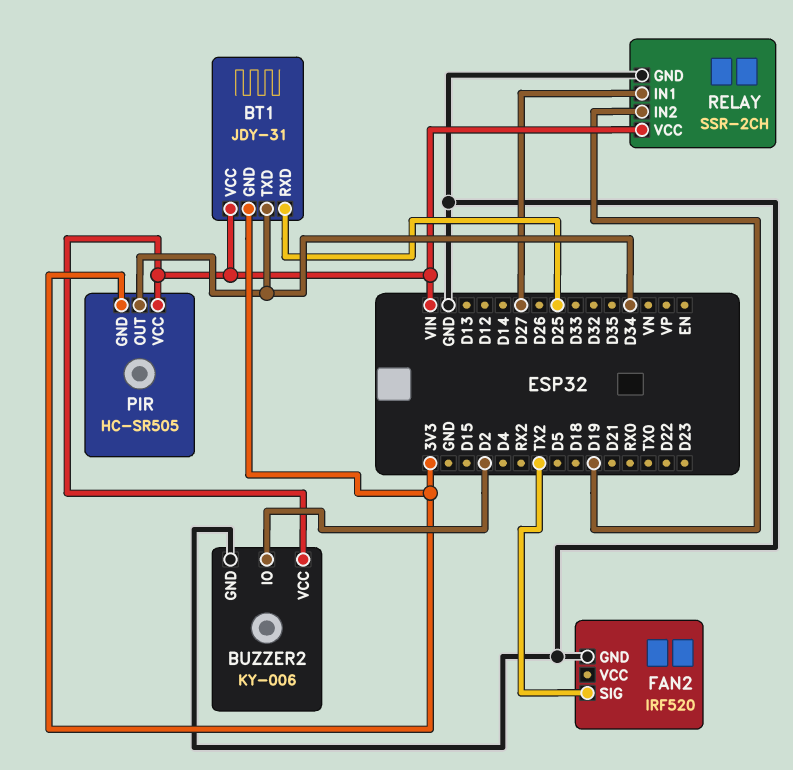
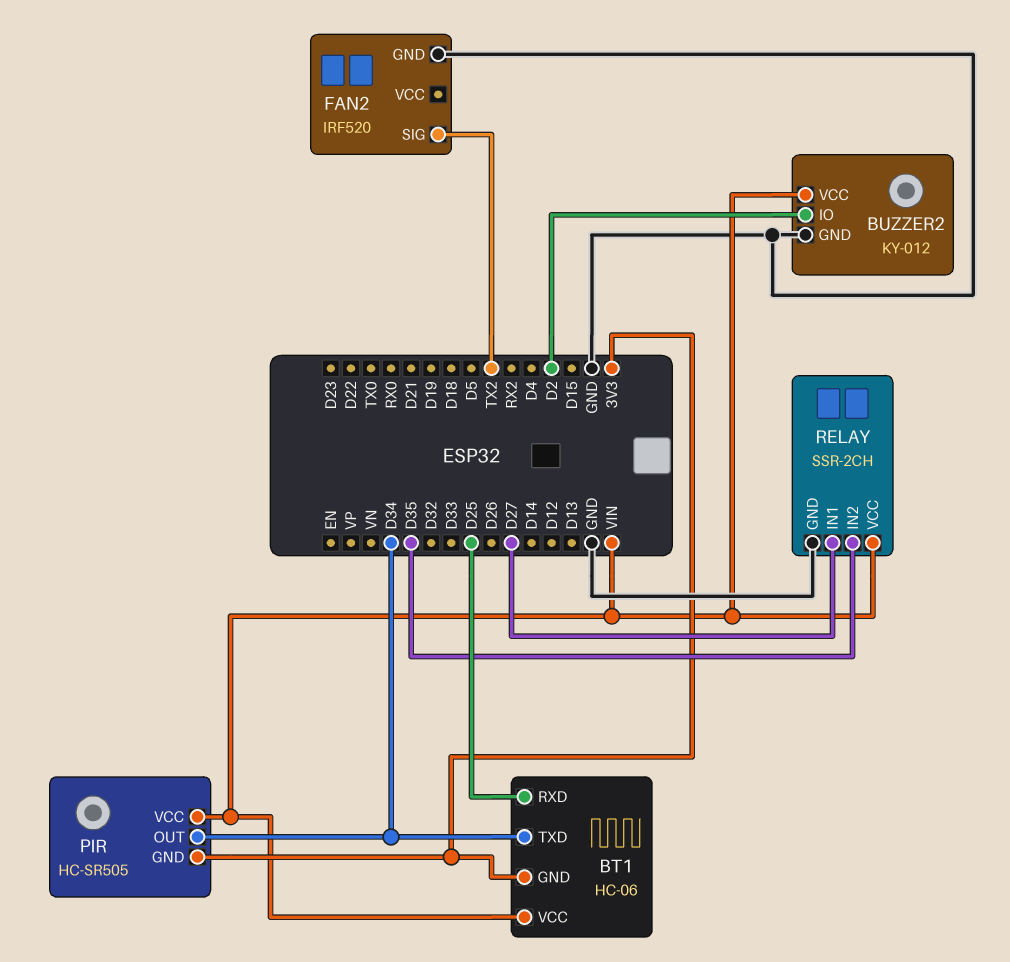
BT1: JDY-31 -> HC-06
BUZZER2: KY-006 -> KY-012
RELAY pin IN2: D19 -> D35

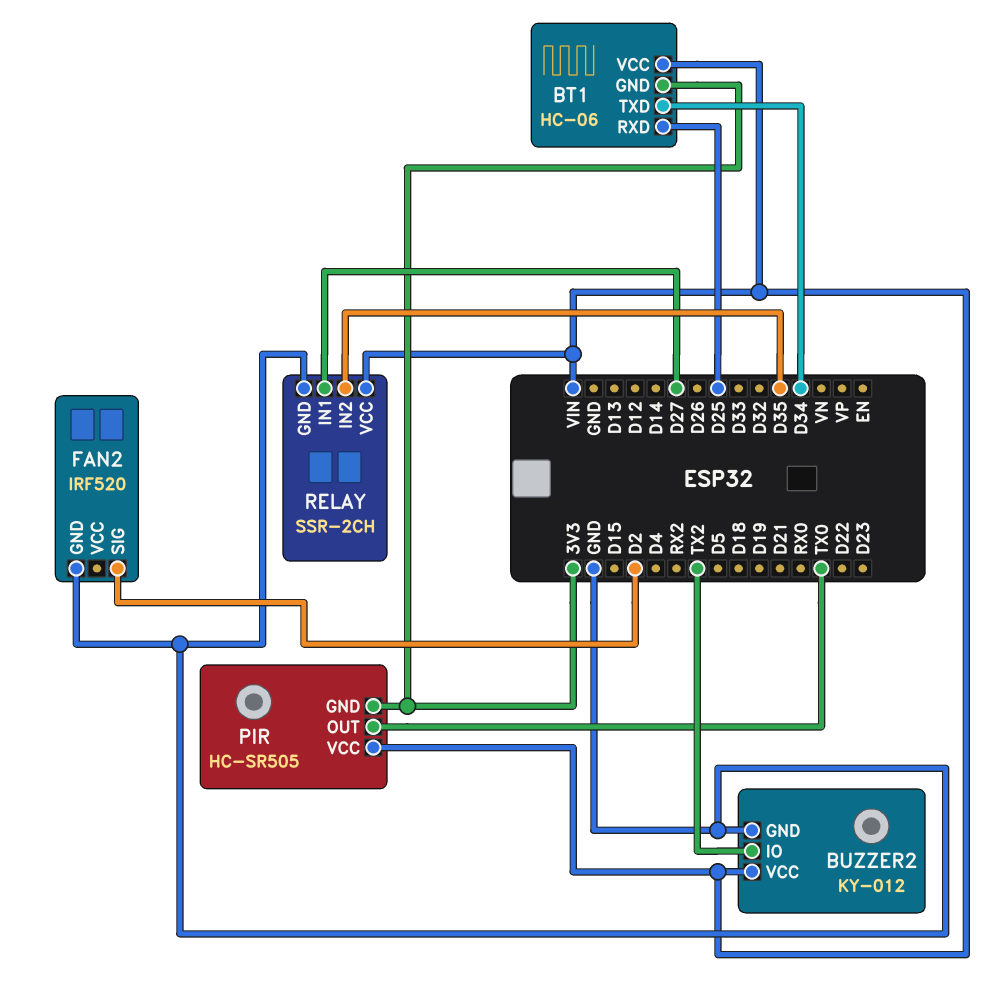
BUZZER2 pin IO: D2 -> TX2
FAN2 pin SIG: TX2 -> D2
PIR pin OUT: D34 -> TX0

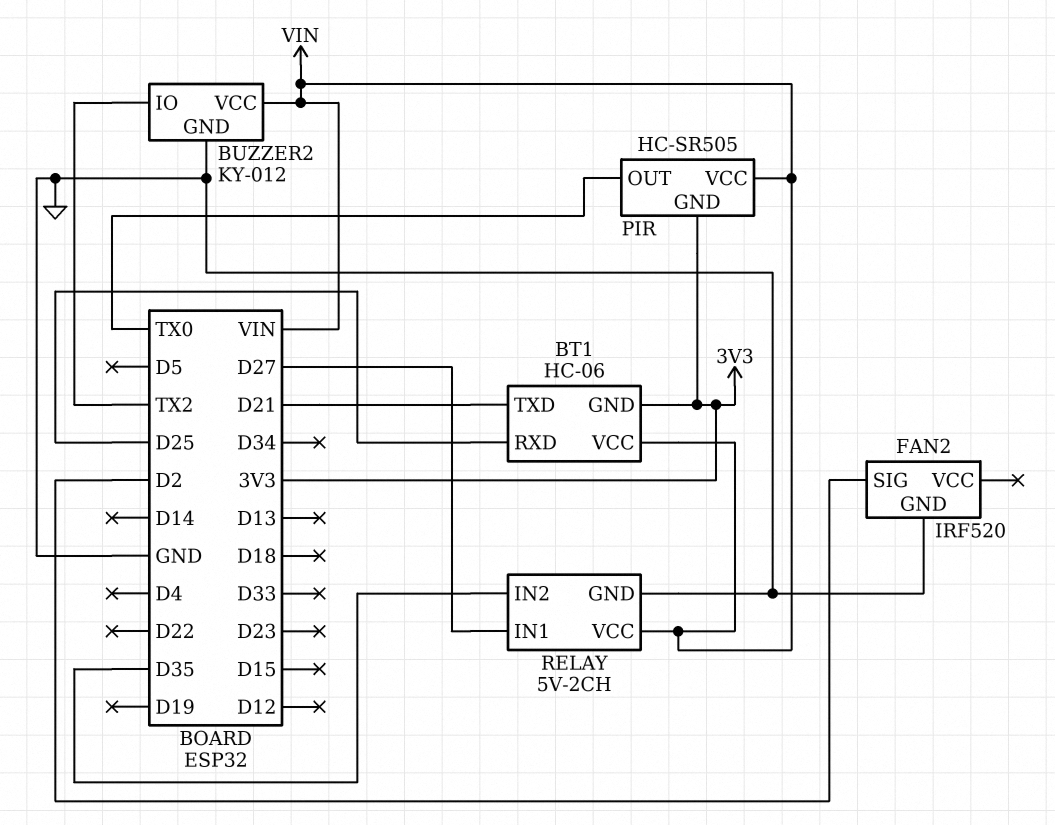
BT1 pin TXD: D34 -> D21
RELAY: SSR-2CH -> 5V-2CH

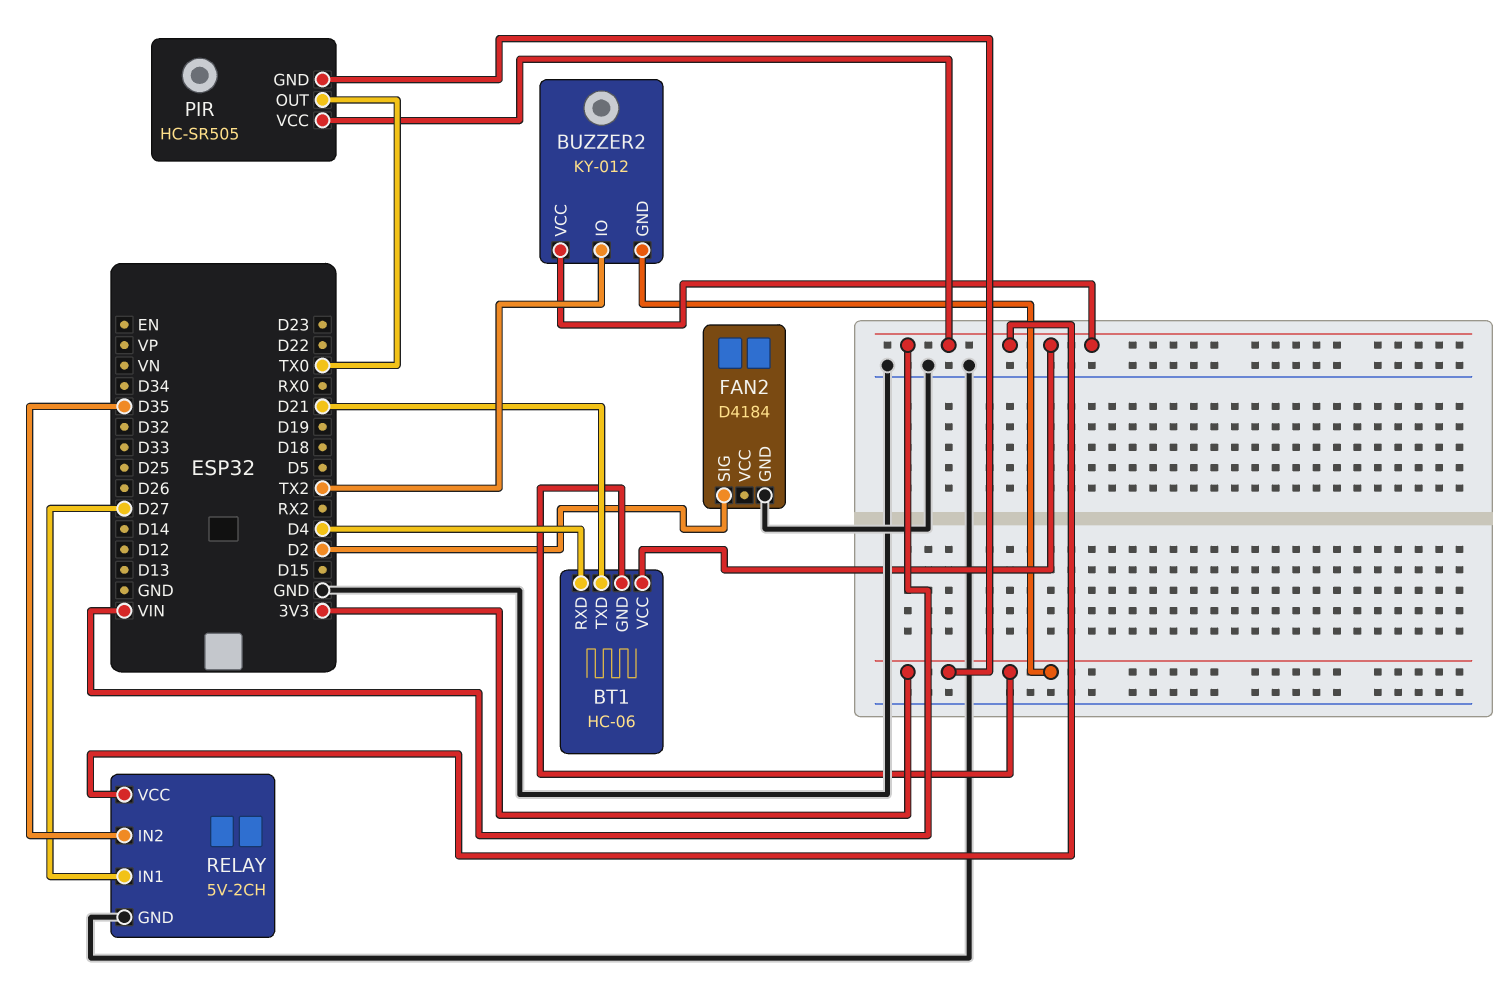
BT1 pin RXD: D25 -> D4
BUZZER2 pin GND: GND -> 3V3
FAN2: IRF520 -> D4184

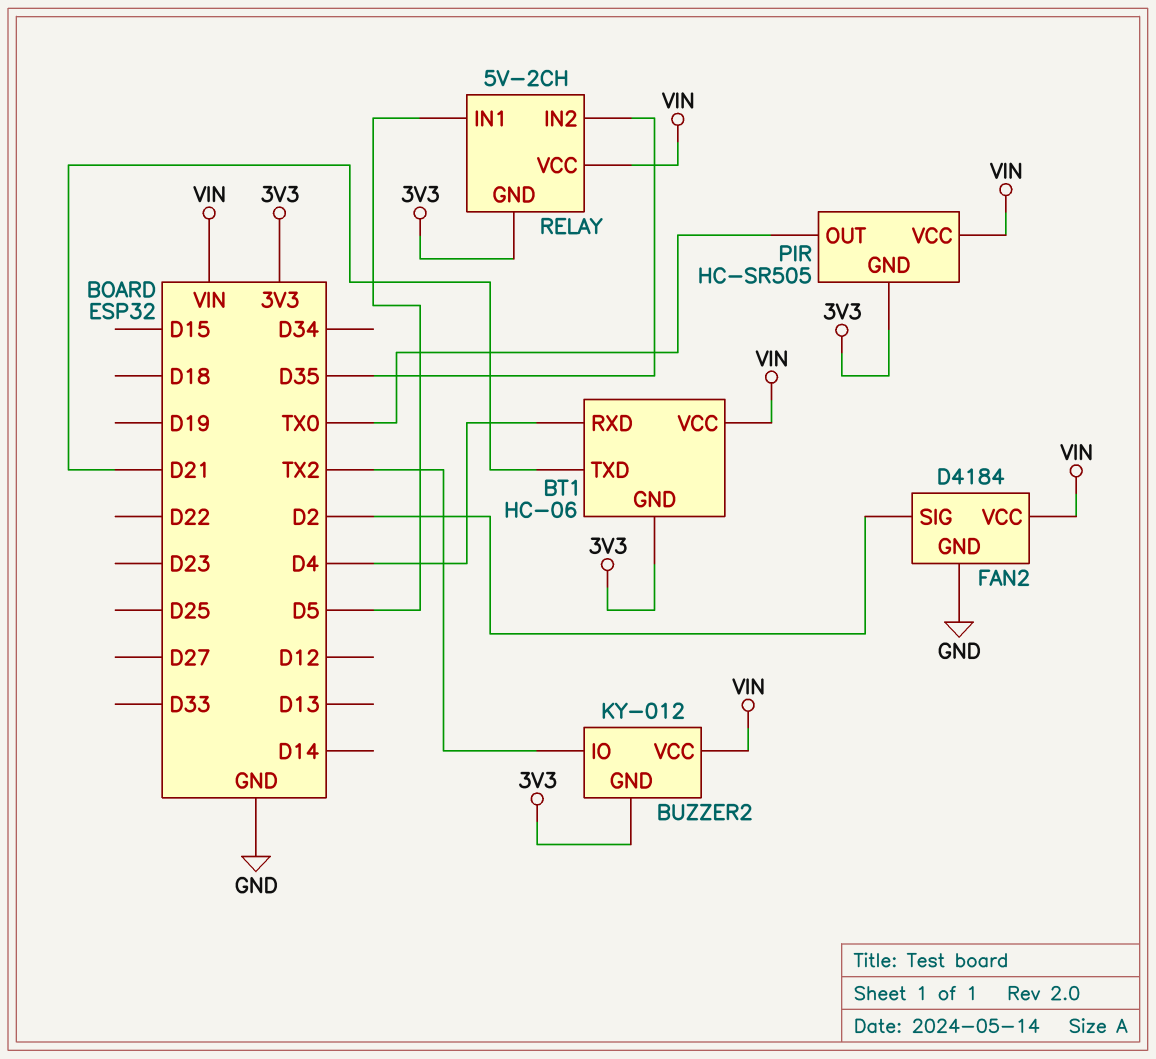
FAN2 pin VCC: none -> VIN
RELAY pin GND: GND -> 3V3
RELAY pin IN1: D27 -> D5

